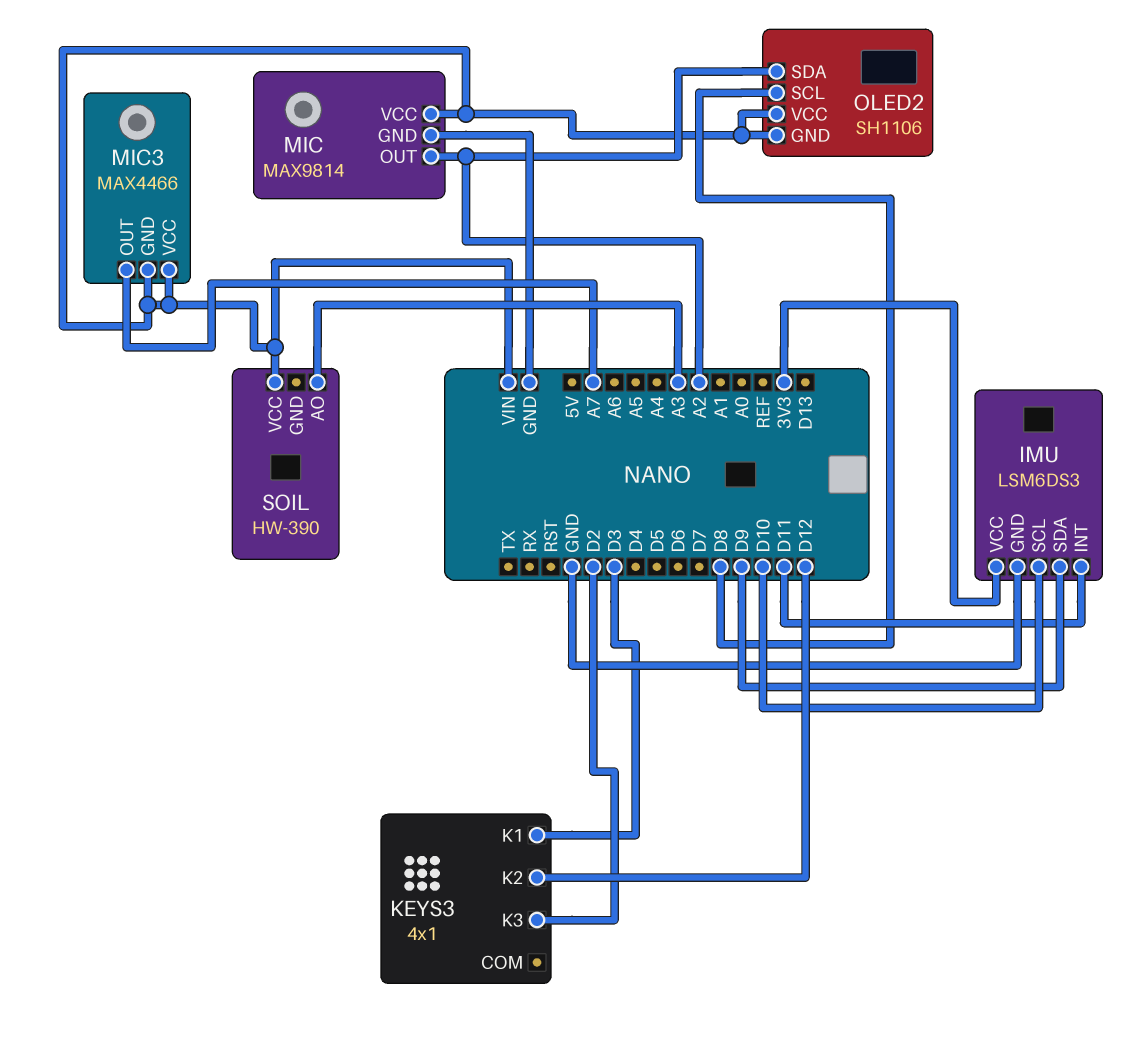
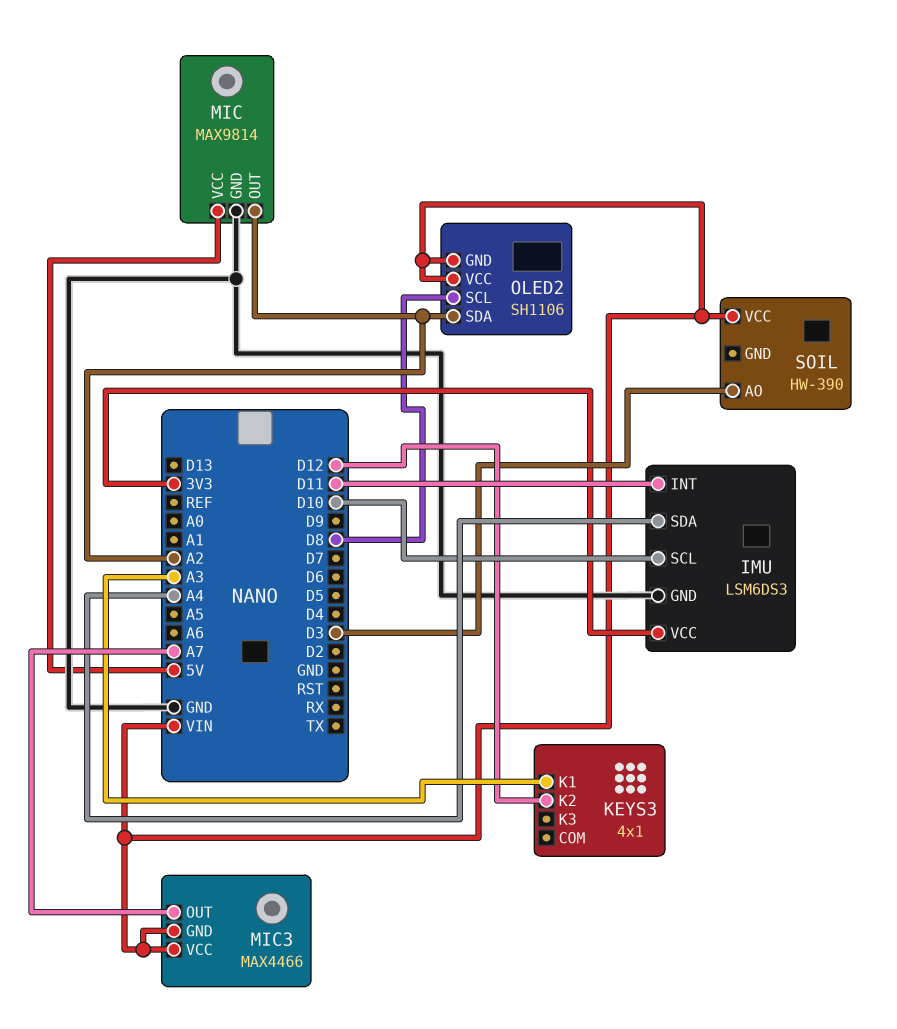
IMU pin SDA: D9 -> A4
KEYS3 pin K1: D3 -> A3
KEYS3 pin K3: D2 -> none
MIC pin VCC: VIN -> 5V
SOIL pin AO: A3 -> D3

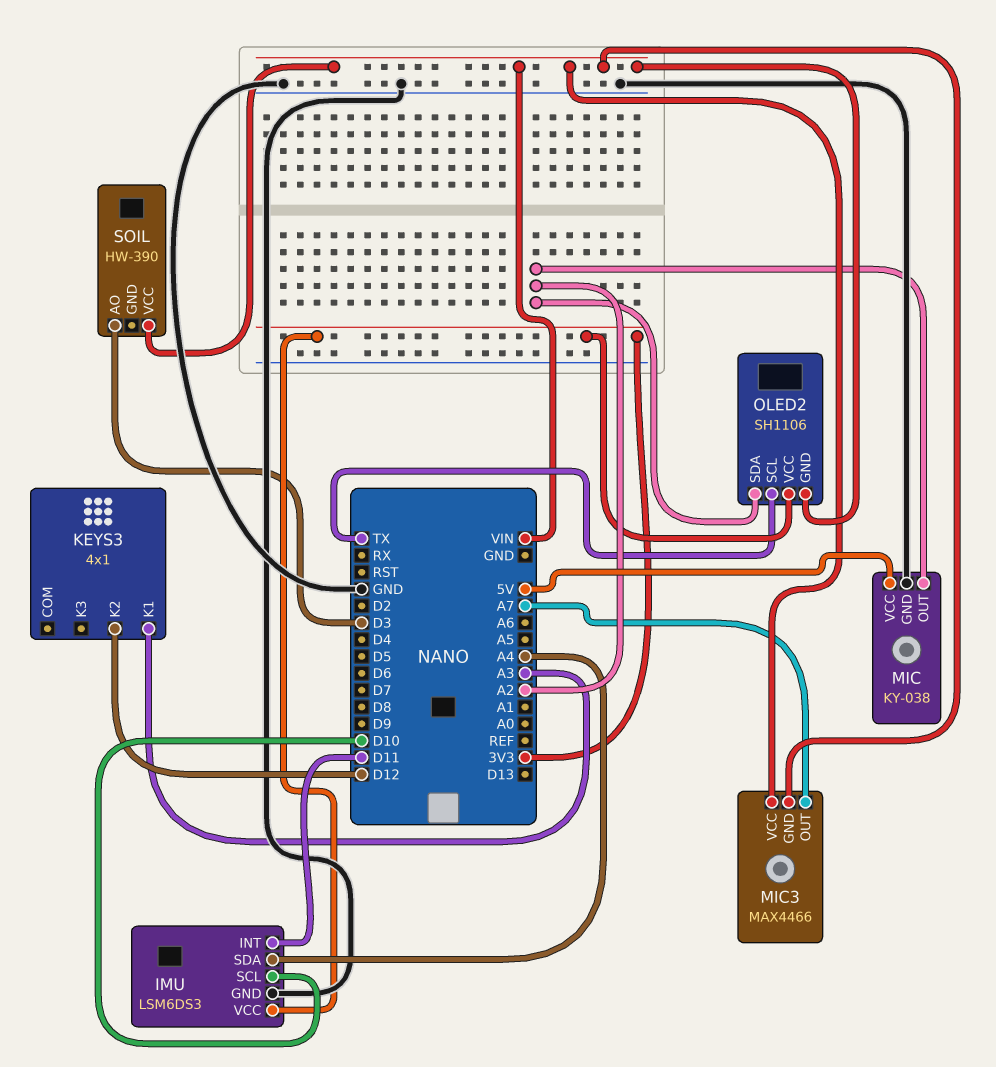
MIC: MAX9814 -> KY-038
OLED2 pin SCL: D8 -> TX
OLED2 pin VCC: VIN -> 3V3

